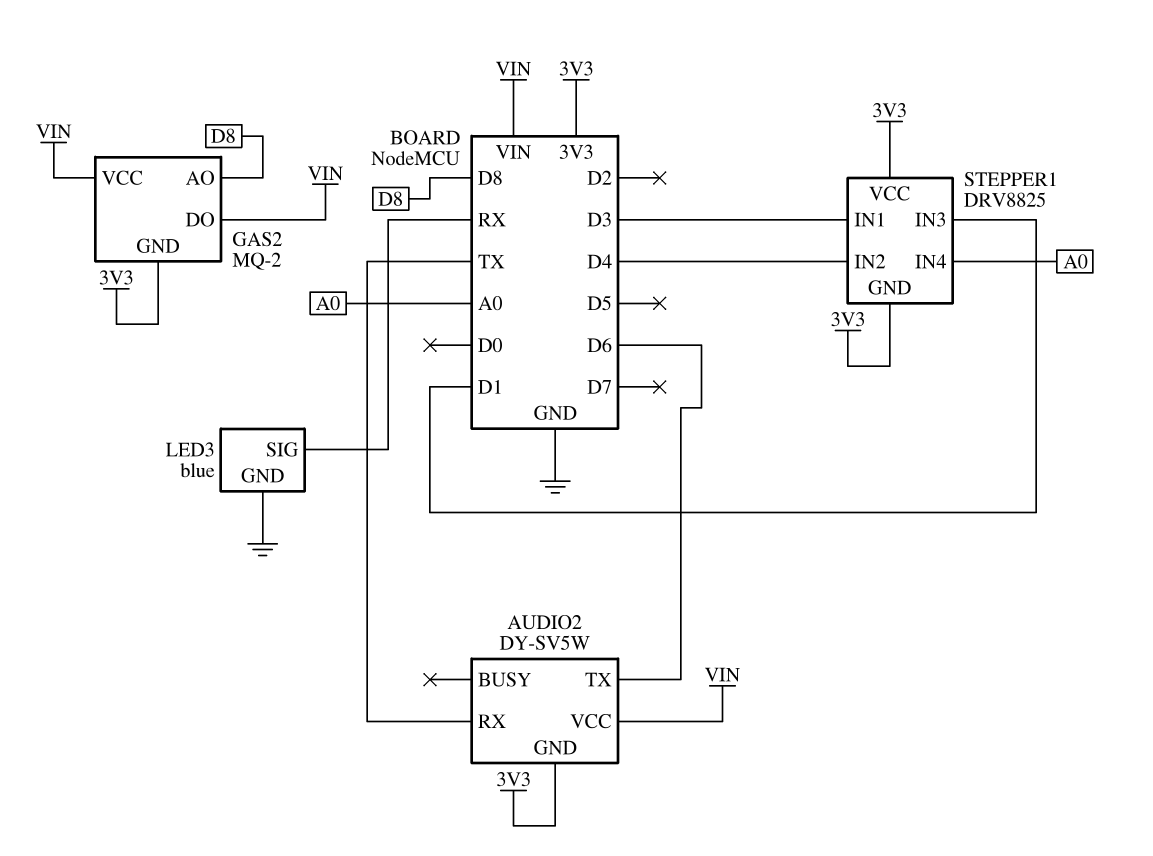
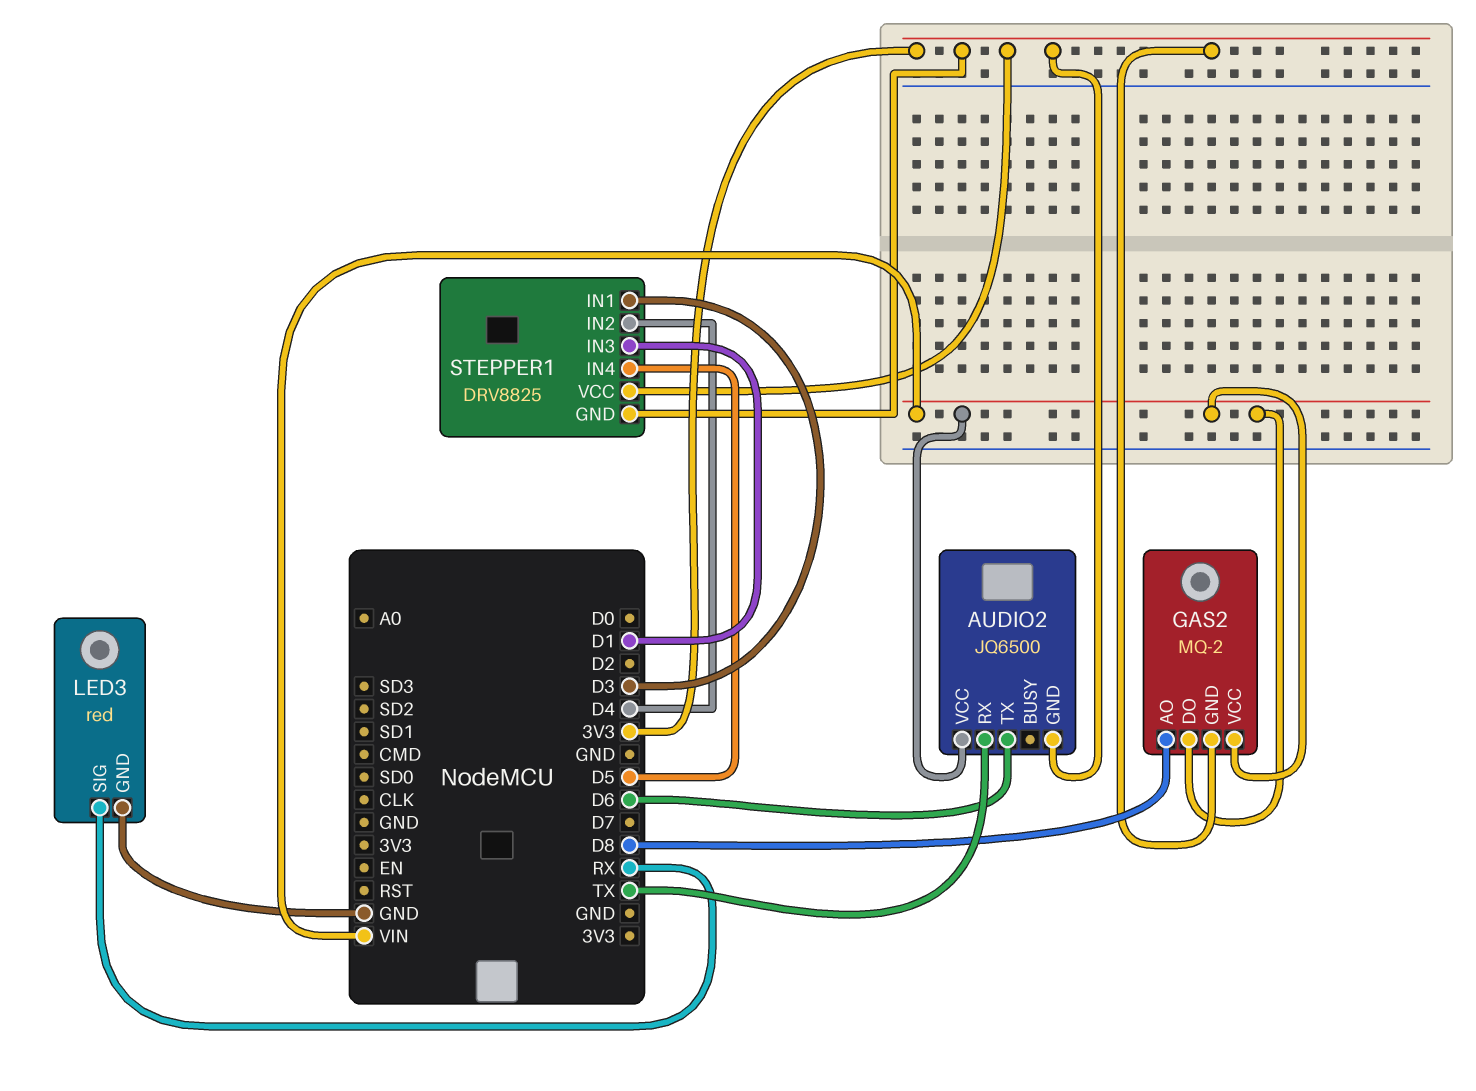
AUDIO2: DY-SV5W -> JQ6500
LED3: blue -> red
STEPPER1 pin IN4: A0 -> D5

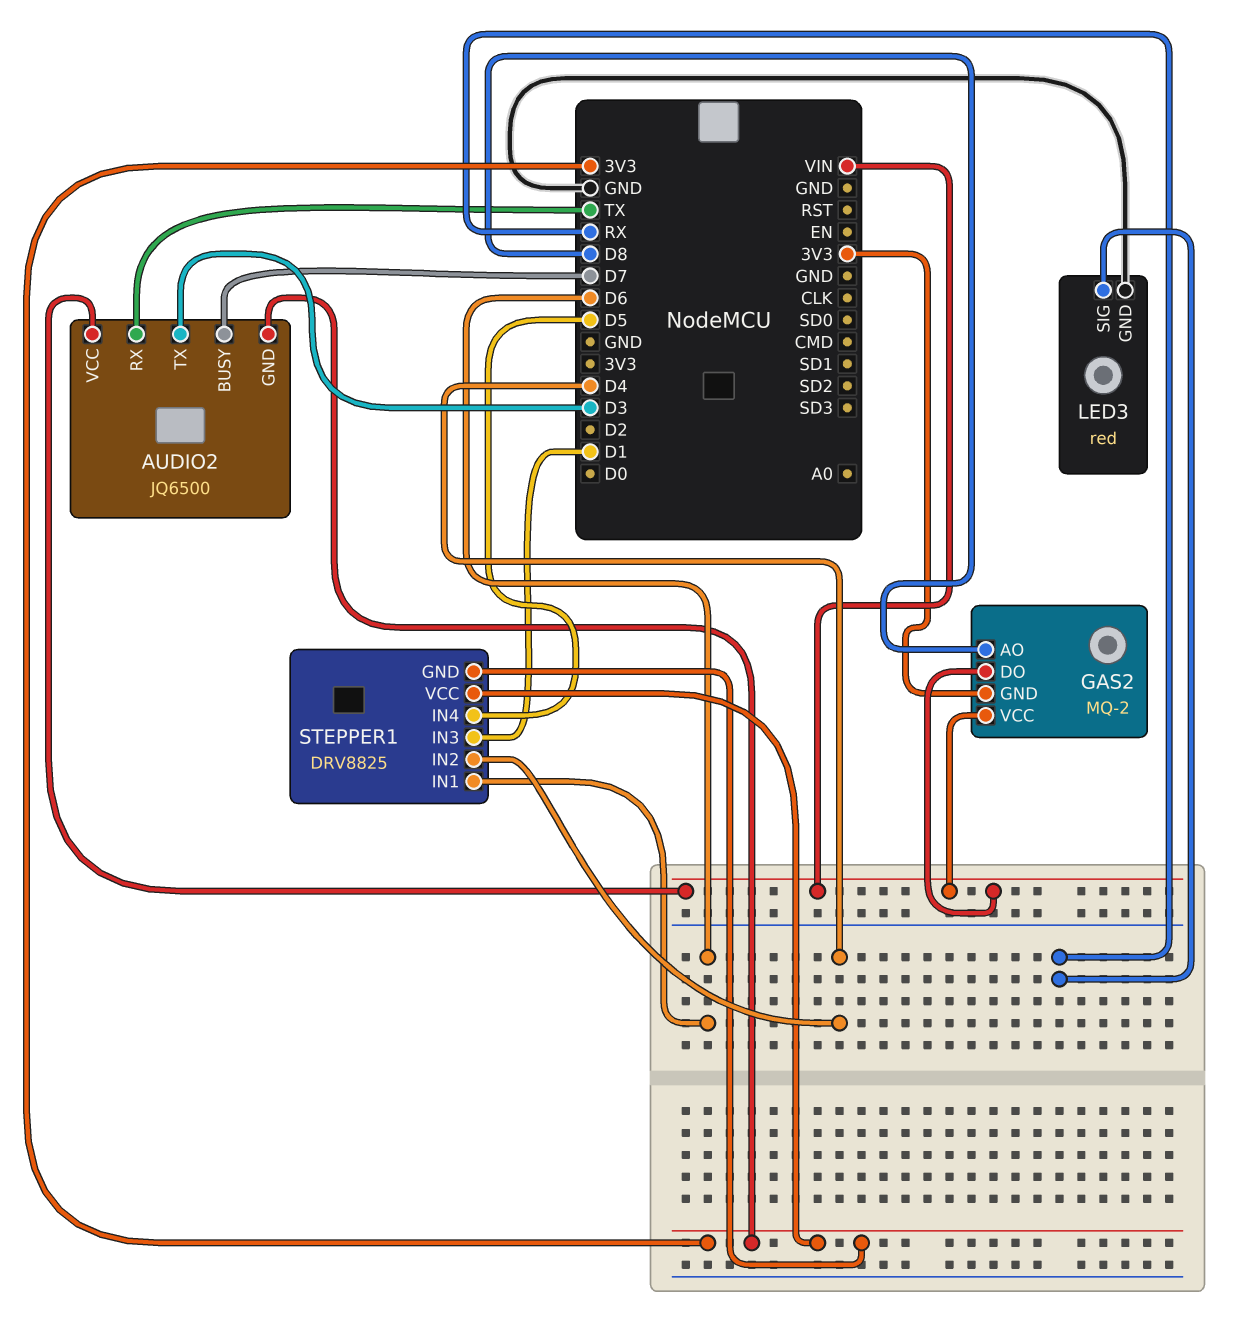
AUDIO2 pin BUSY: none -> D7
AUDIO2 pin TX: D6 -> D3
STEPPER1 pin IN1: D3 -> D6

